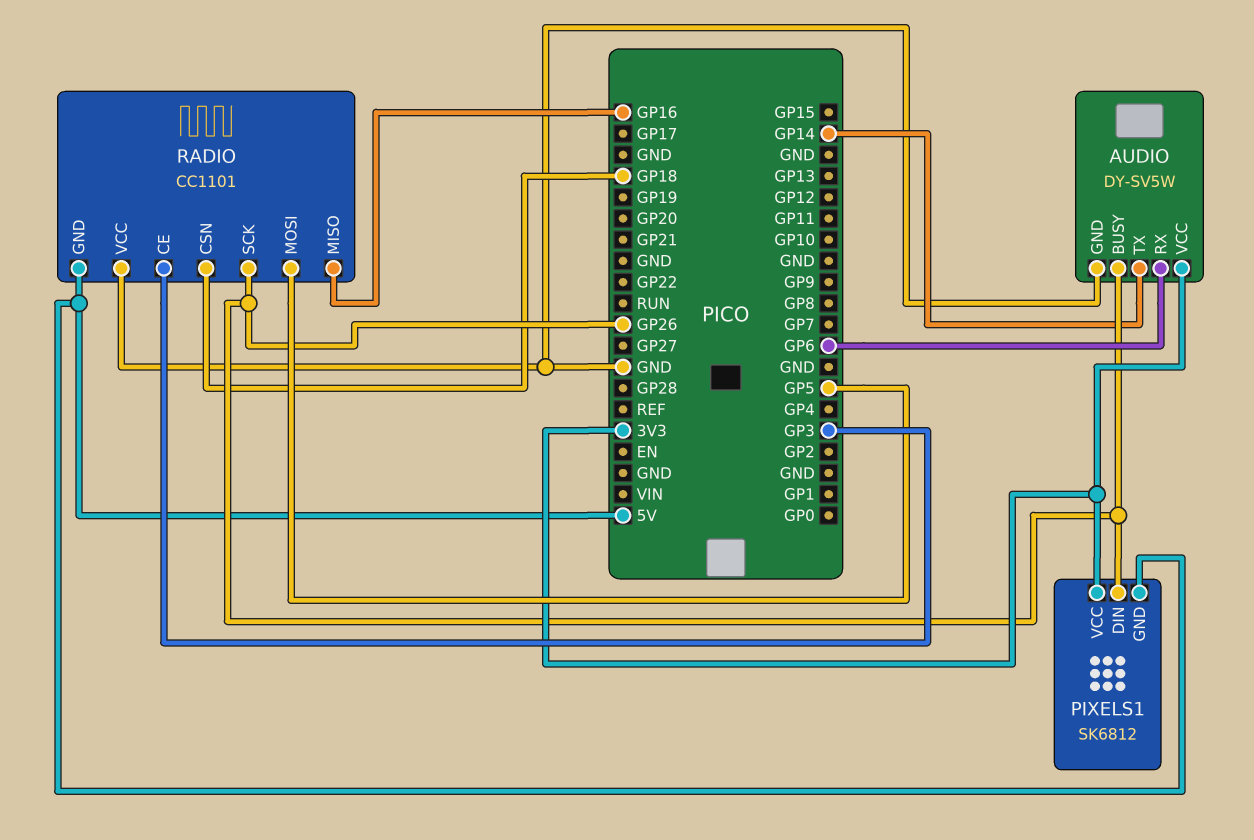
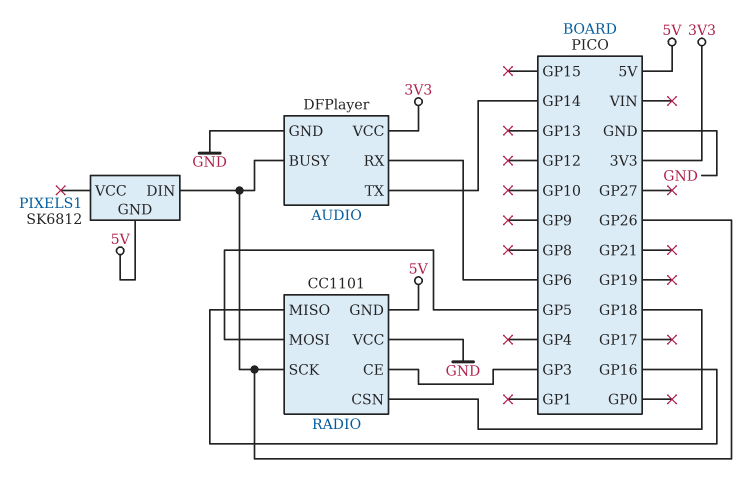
AUDIO: DY-SV5W -> DFPlayer
PIXELS1 pin VCC: 3V3 -> none

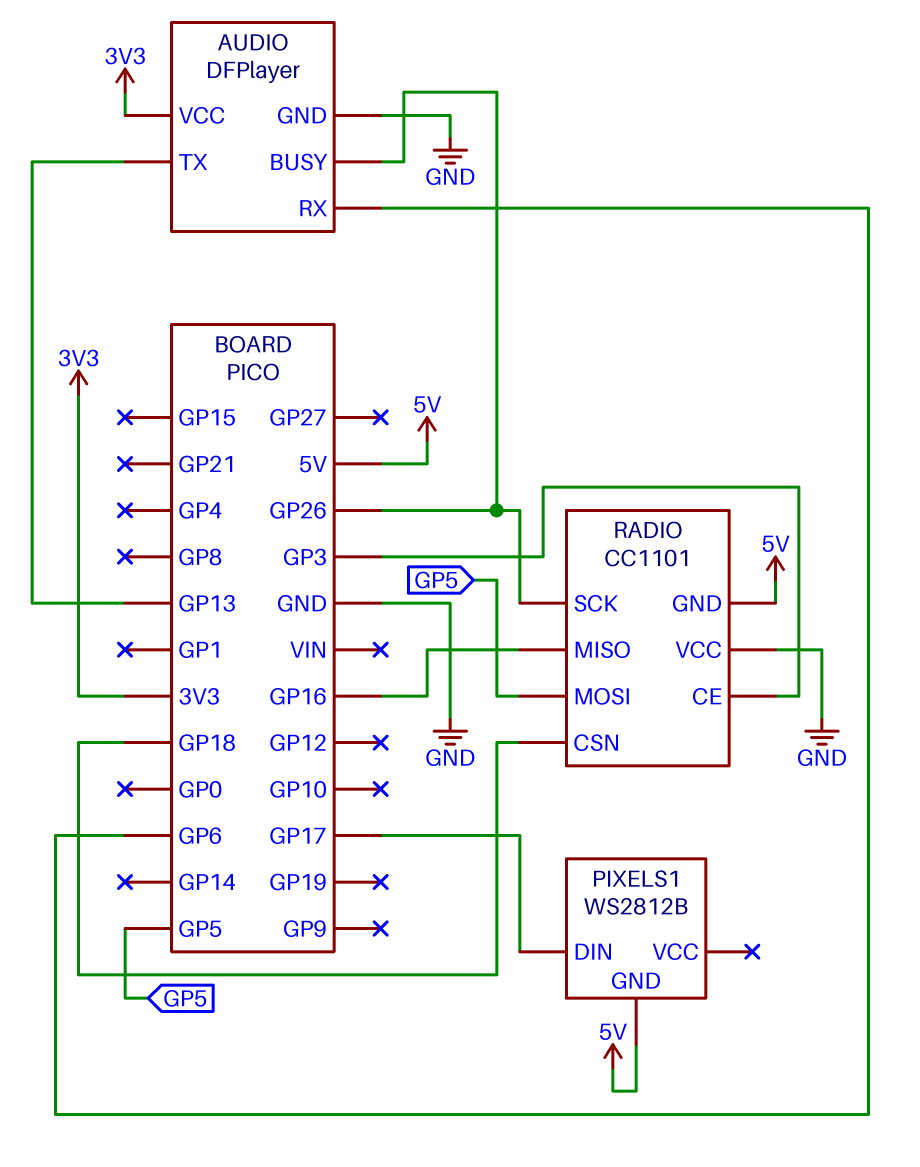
AUDIO pin TX: GP14 -> GP13
PIXELS1: SK6812 -> WS2812B
PIXELS1 pin DIN: GP26 -> GP17

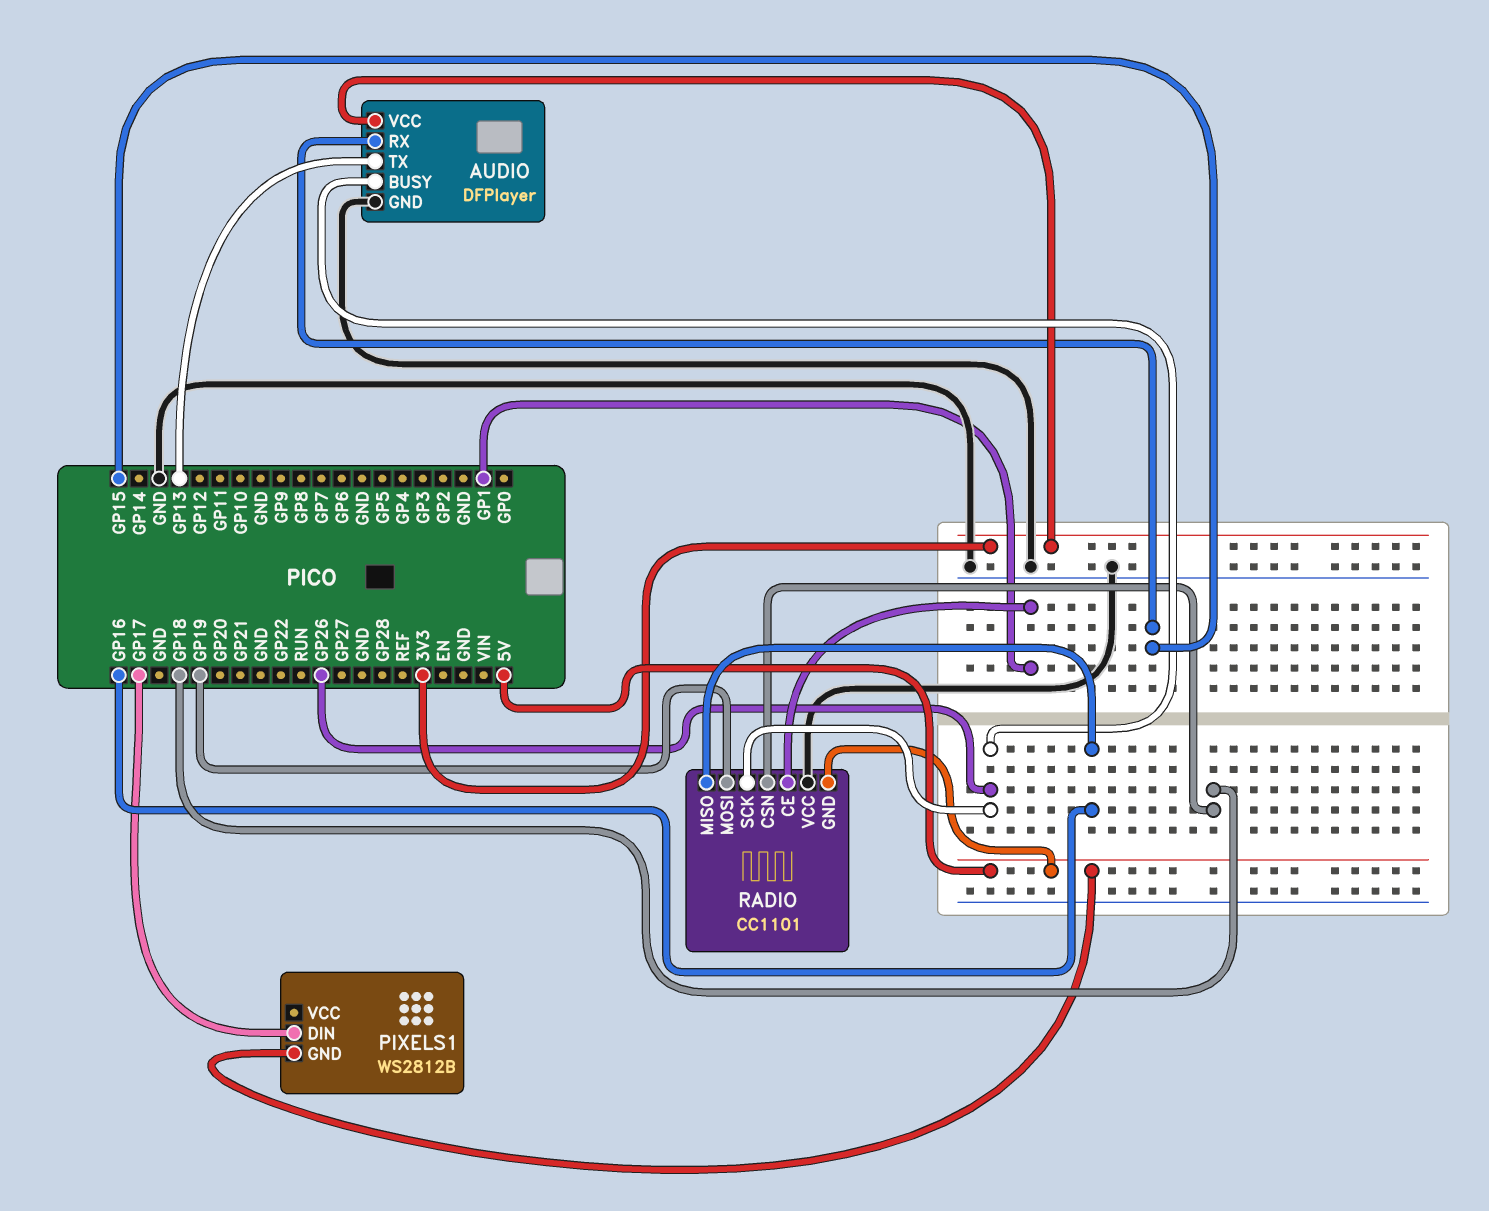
AUDIO pin RX: GP6 -> GP15
RADIO pin CE: GP3 -> GP1
RADIO pin MOSI: GP5 -> GP19

